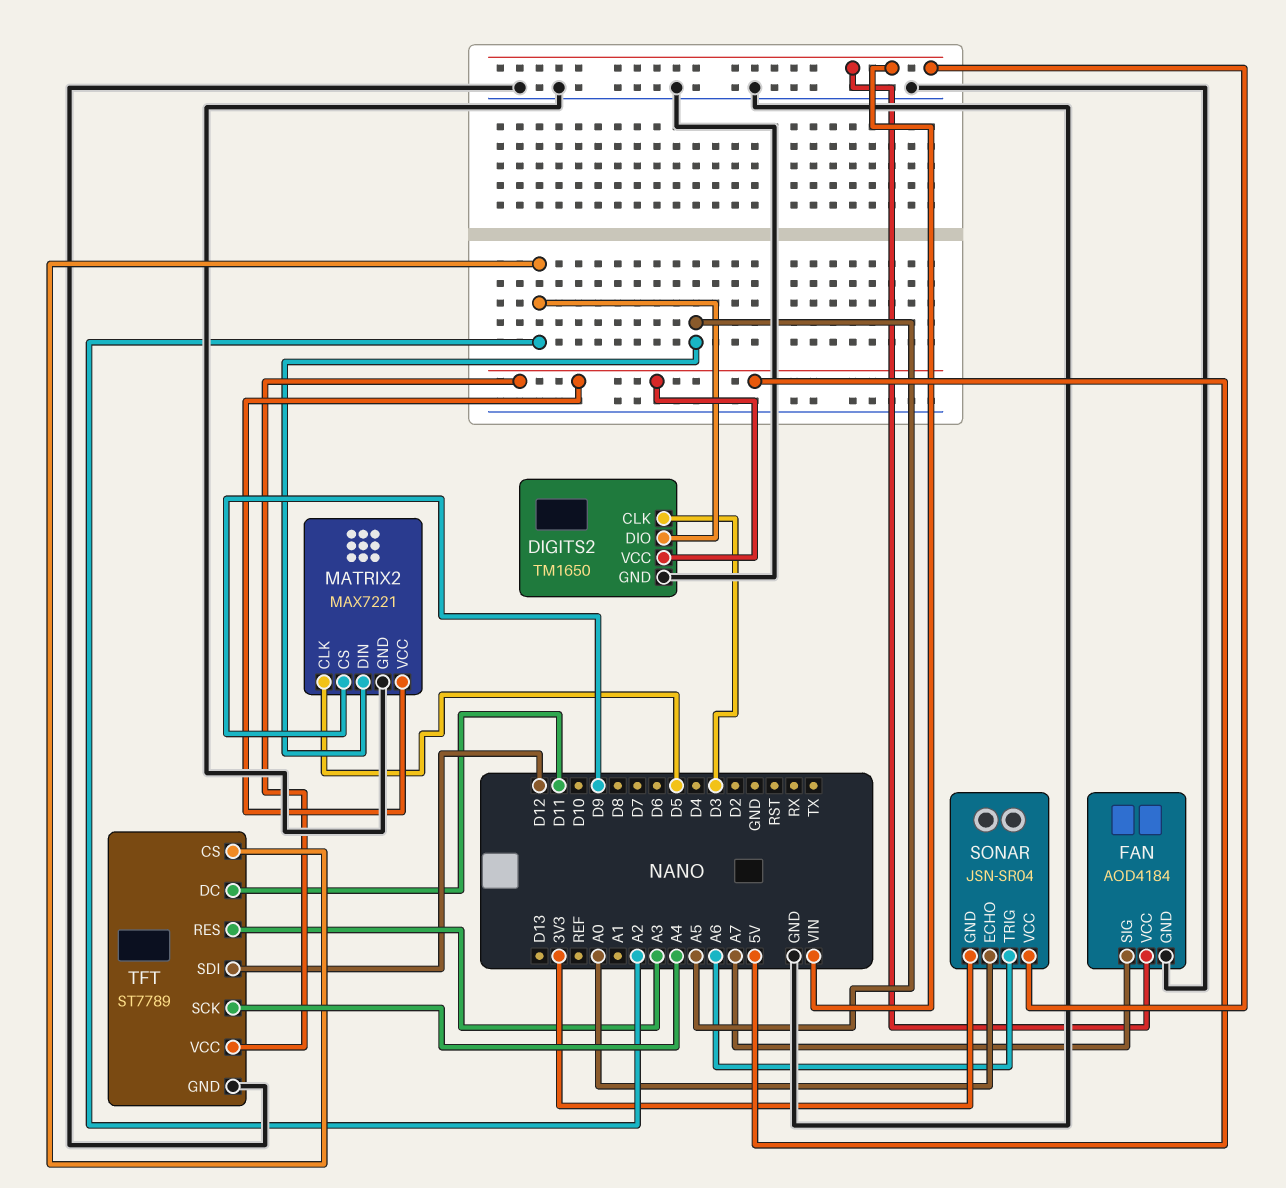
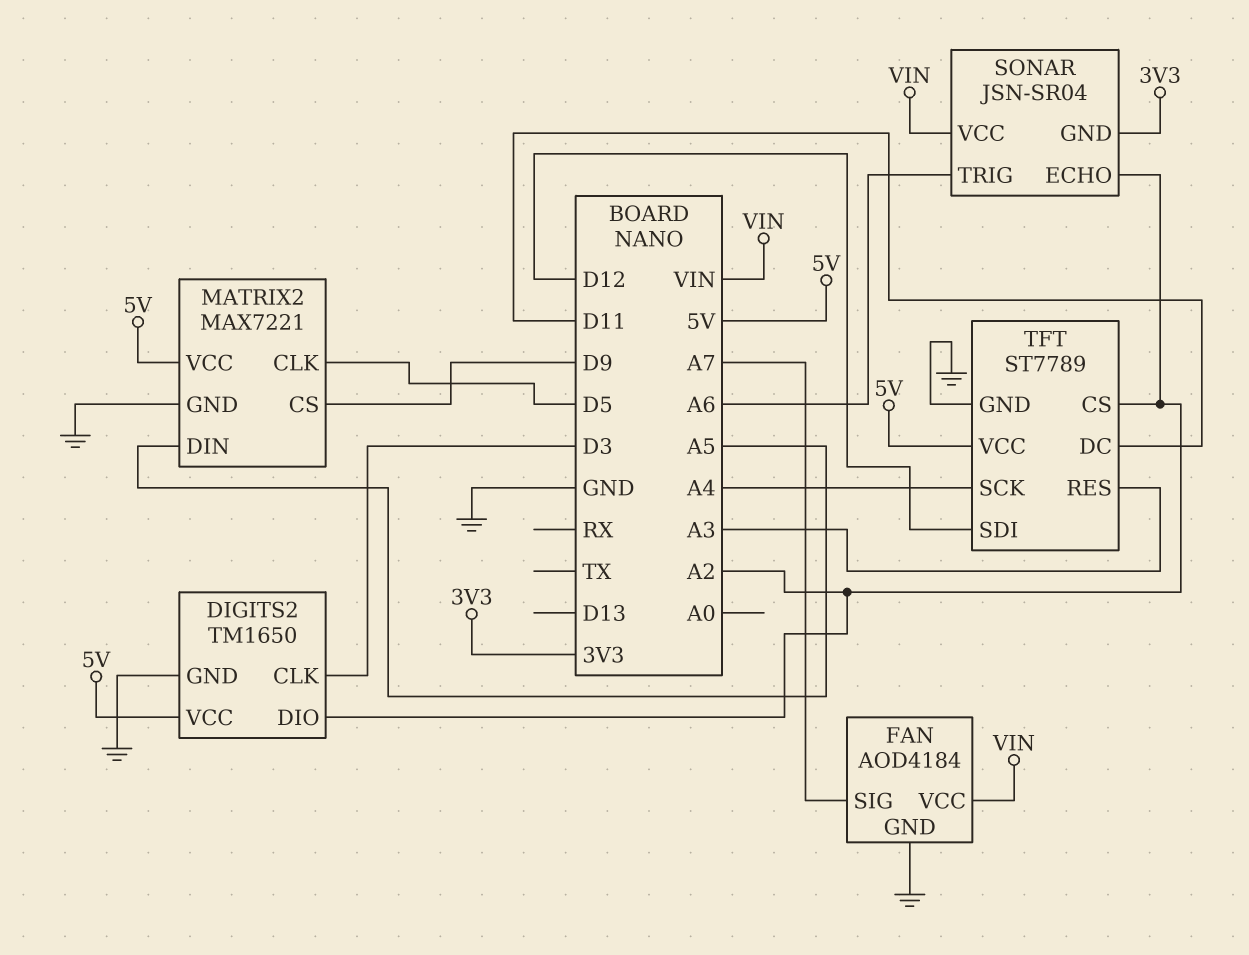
SONAR pin ECHO: A0 -> A2

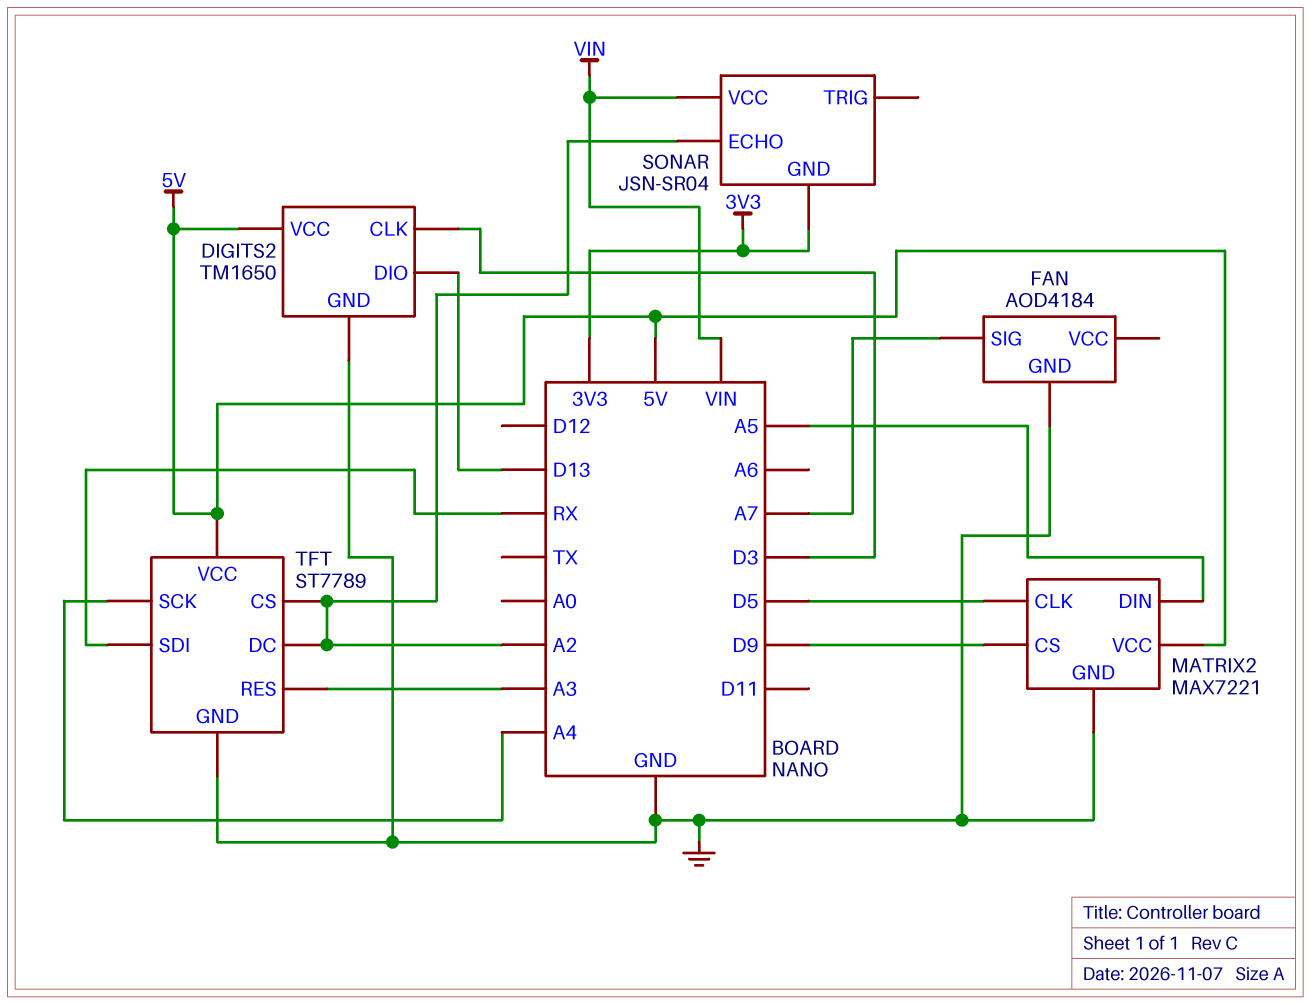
DIGITS2 pin DIO: A2 -> D13
FAN pin VCC: VIN -> none
SONAR pin TRIG: A6 -> none
TFT pin DC: D11 -> A2
TFT pin SDI: D12 -> RX

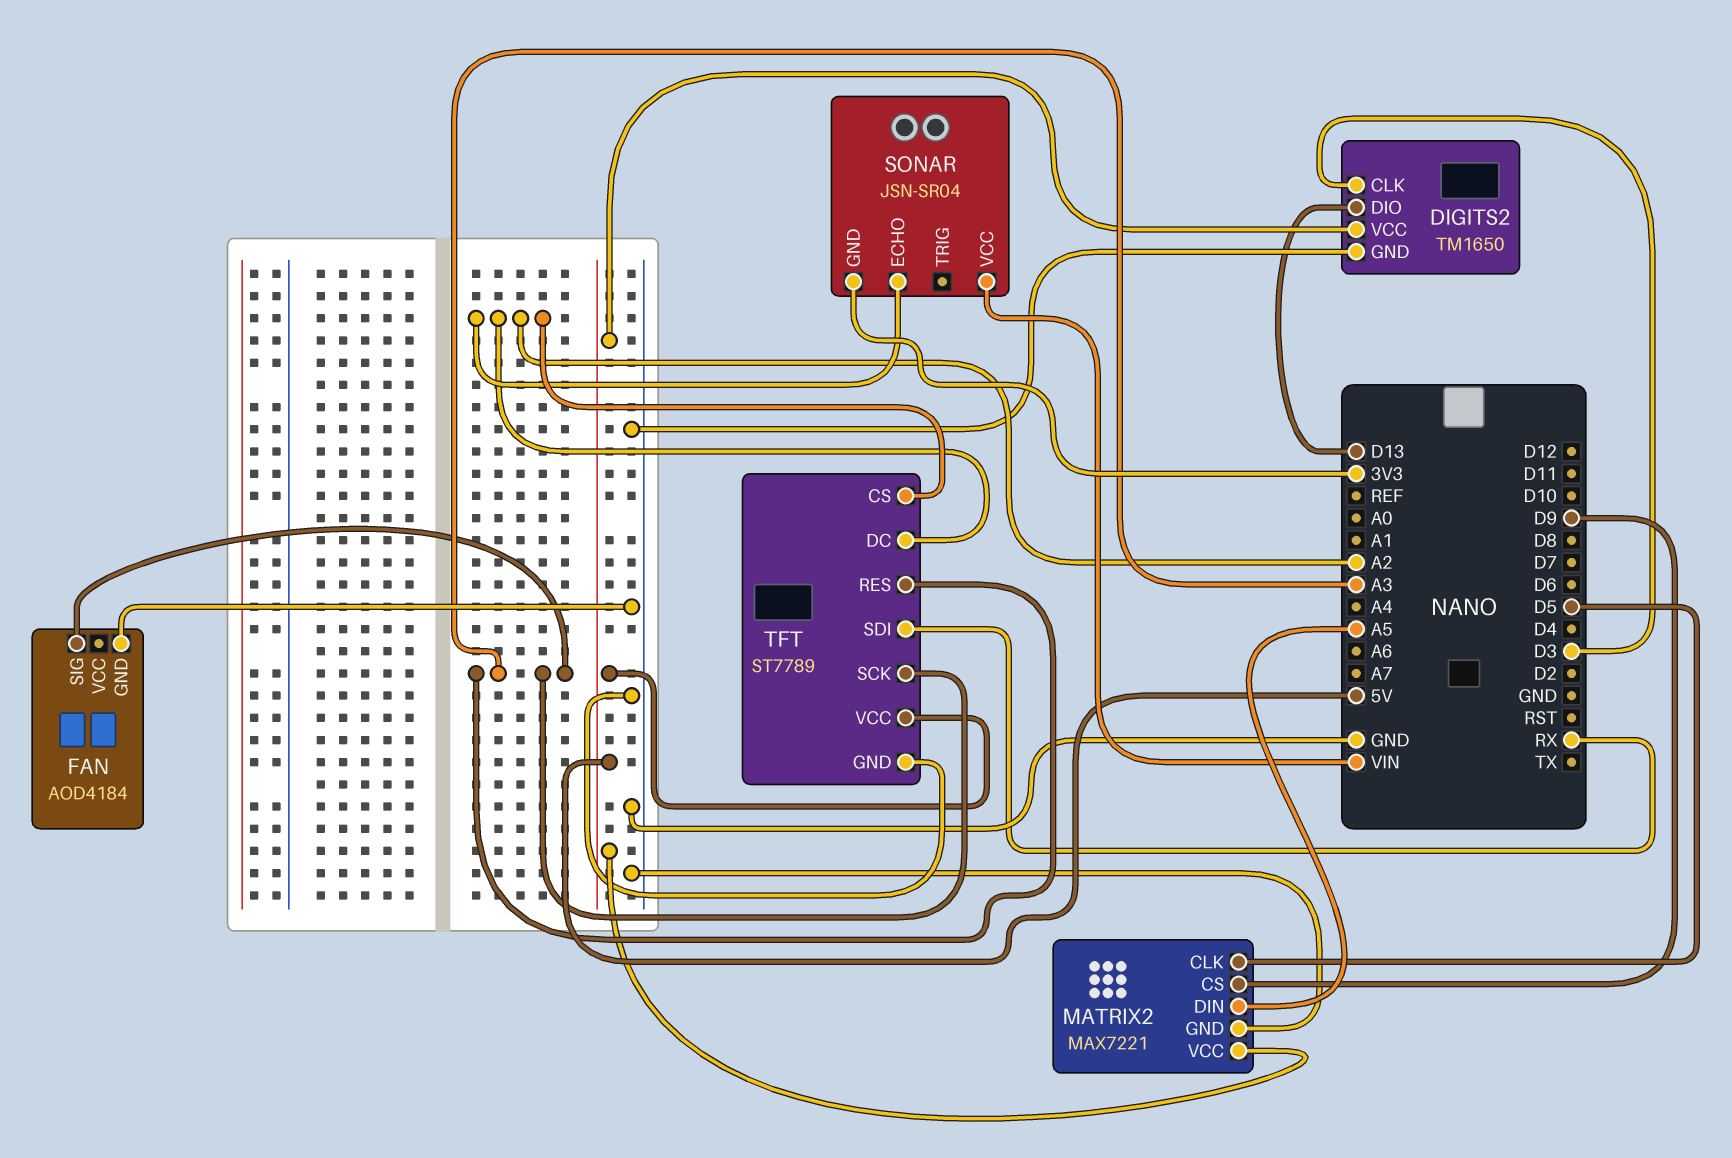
FAN pin SIG: A7 -> A3
TFT pin SCK: A4 -> A3

